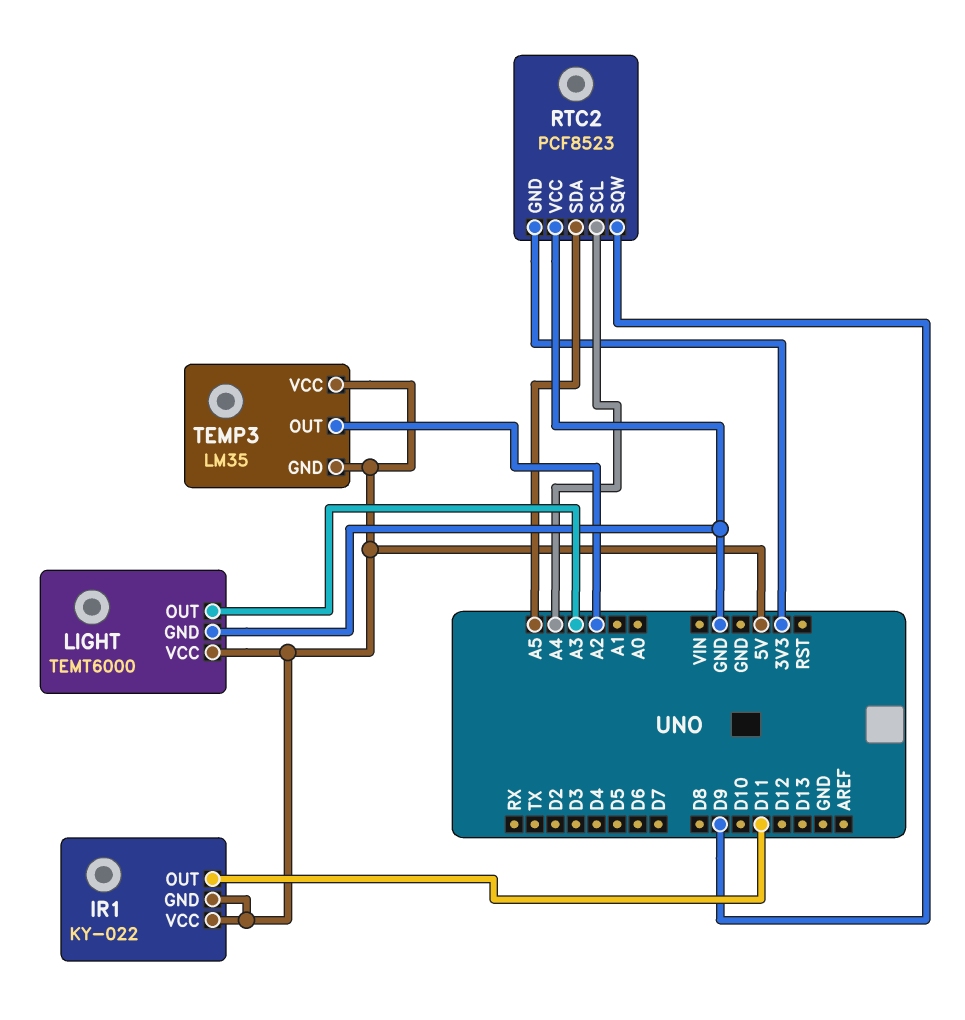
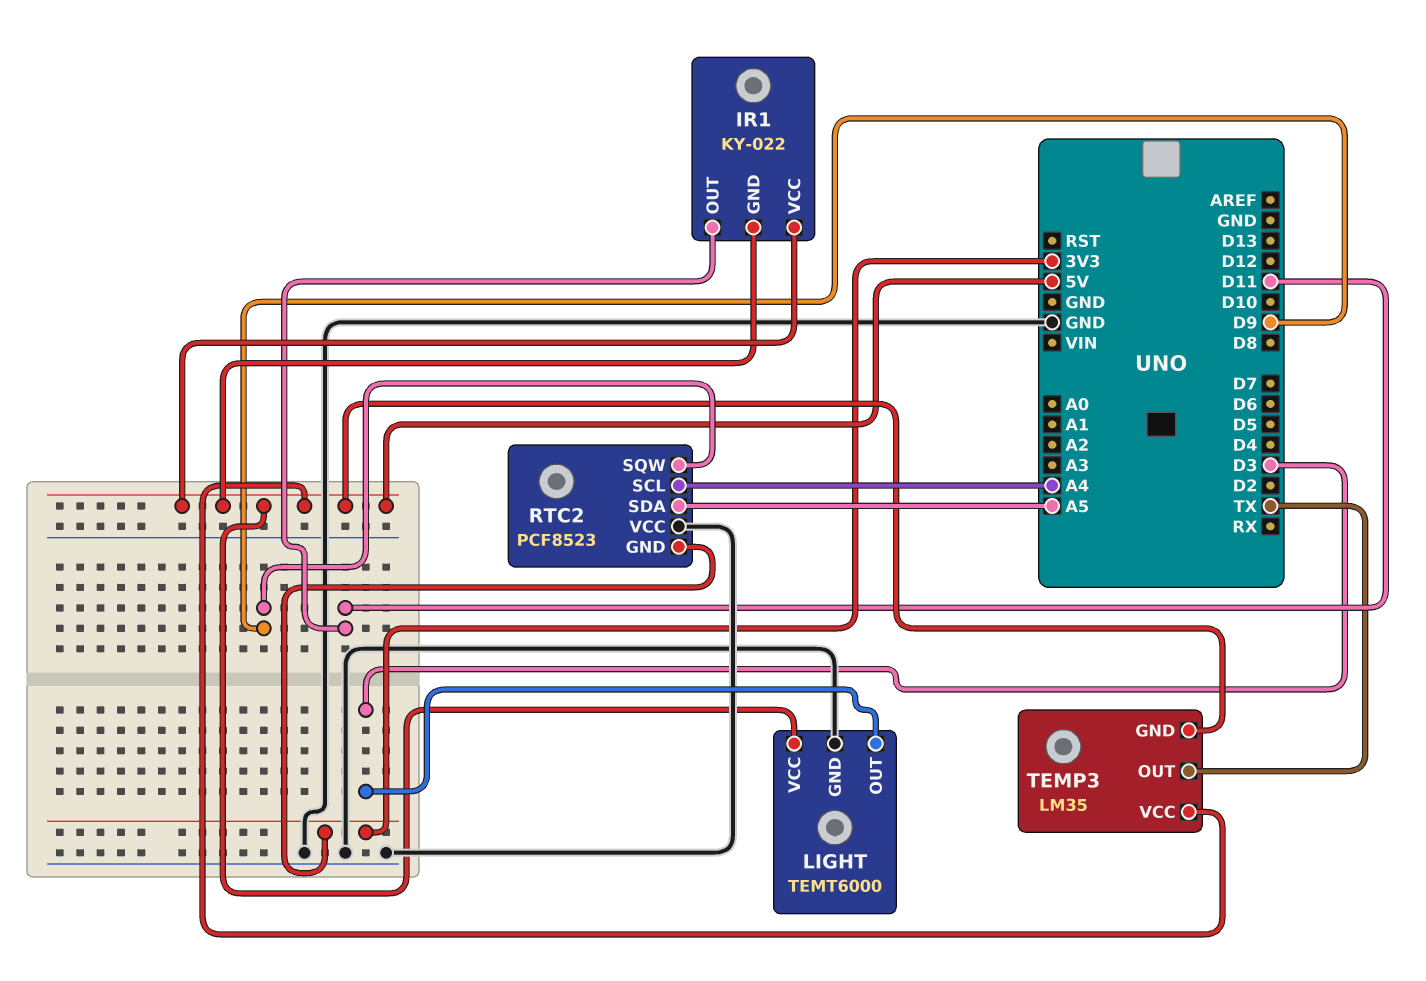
LIGHT pin OUT: A3 -> D3
TEMP3 pin OUT: A2 -> TX

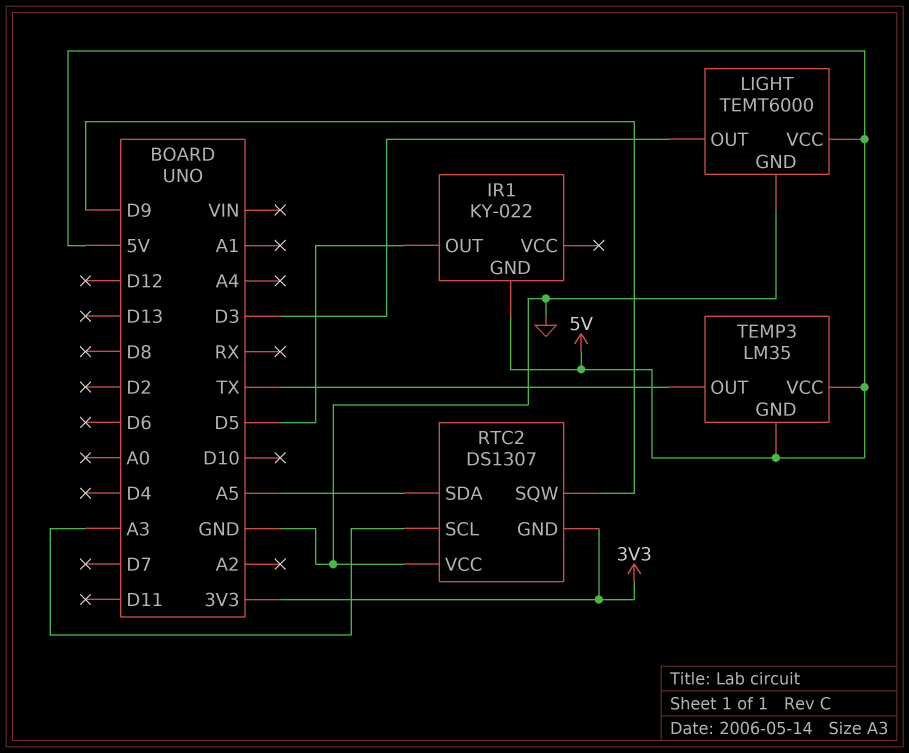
IR1 pin OUT: D11 -> D5
IR1 pin VCC: 5V -> none
RTC2: PCF8523 -> DS1307
RTC2 pin SCL: A4 -> A3

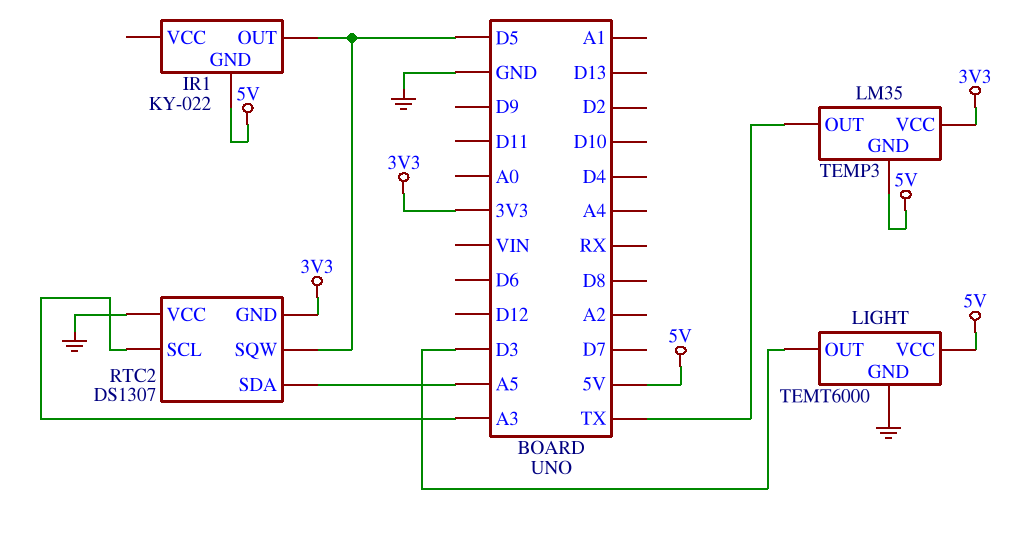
RTC2 pin SQW: D9 -> D5
TEMP3 pin VCC: 5V -> 3V3

